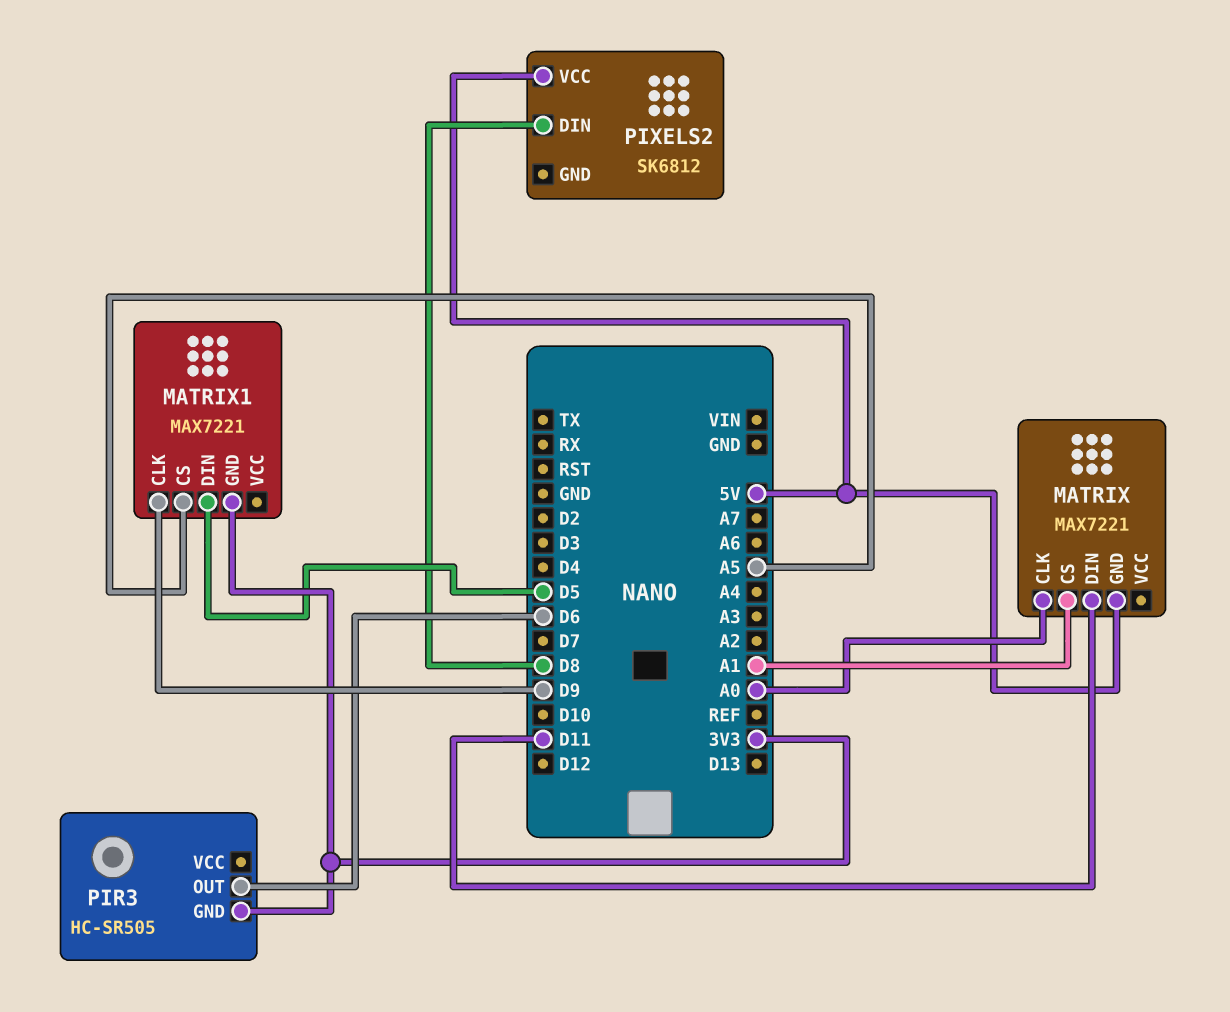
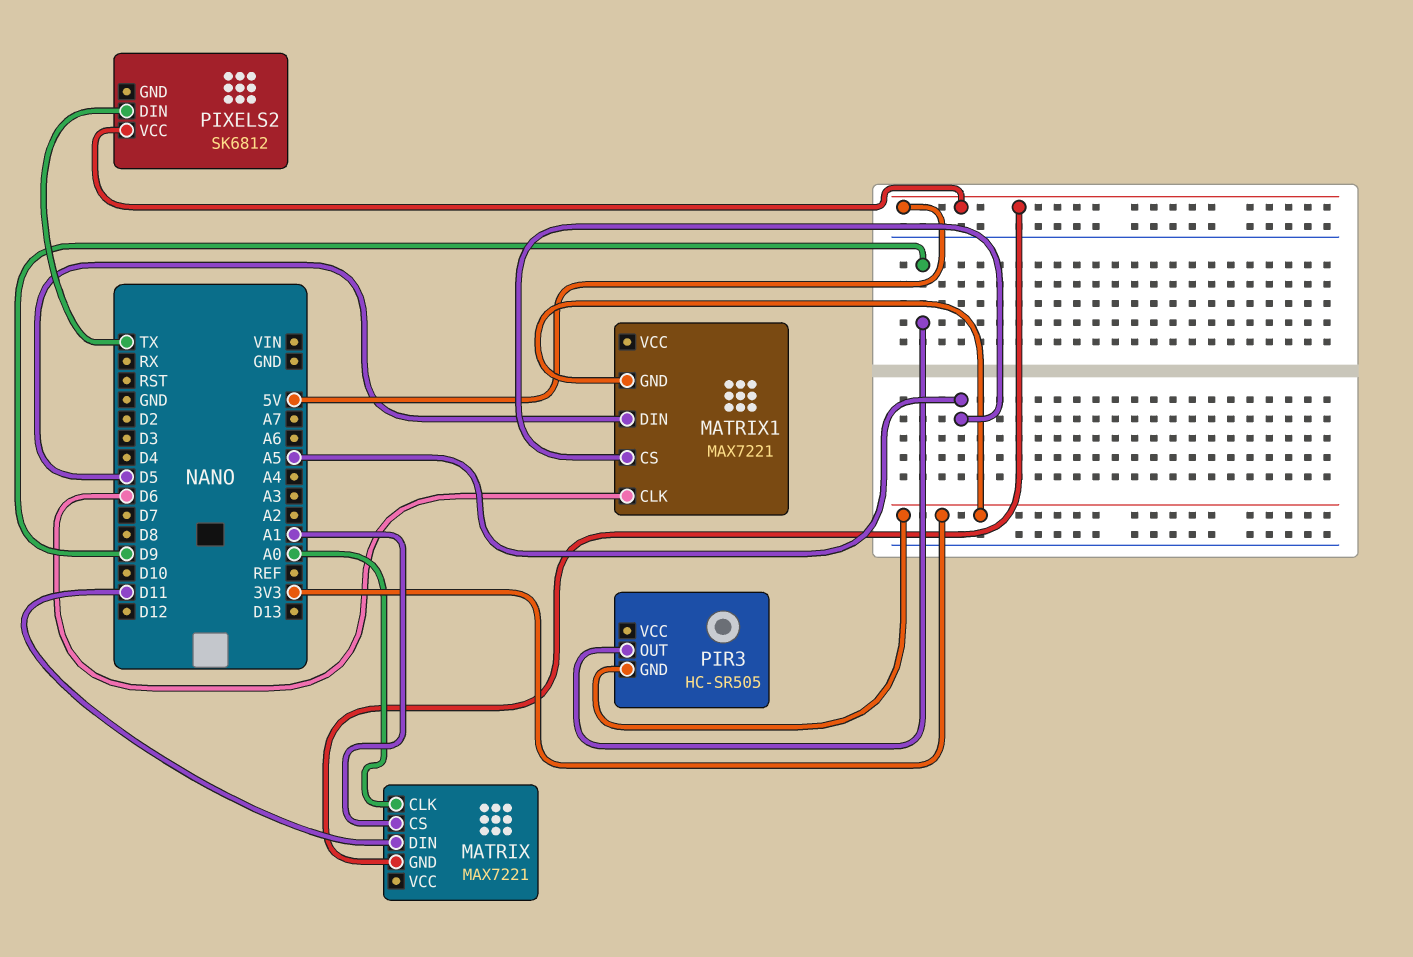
MATRIX1 pin CLK: D9 -> D6
PIR3 pin OUT: D6 -> D9
PIXELS2 pin DIN: D8 -> TX

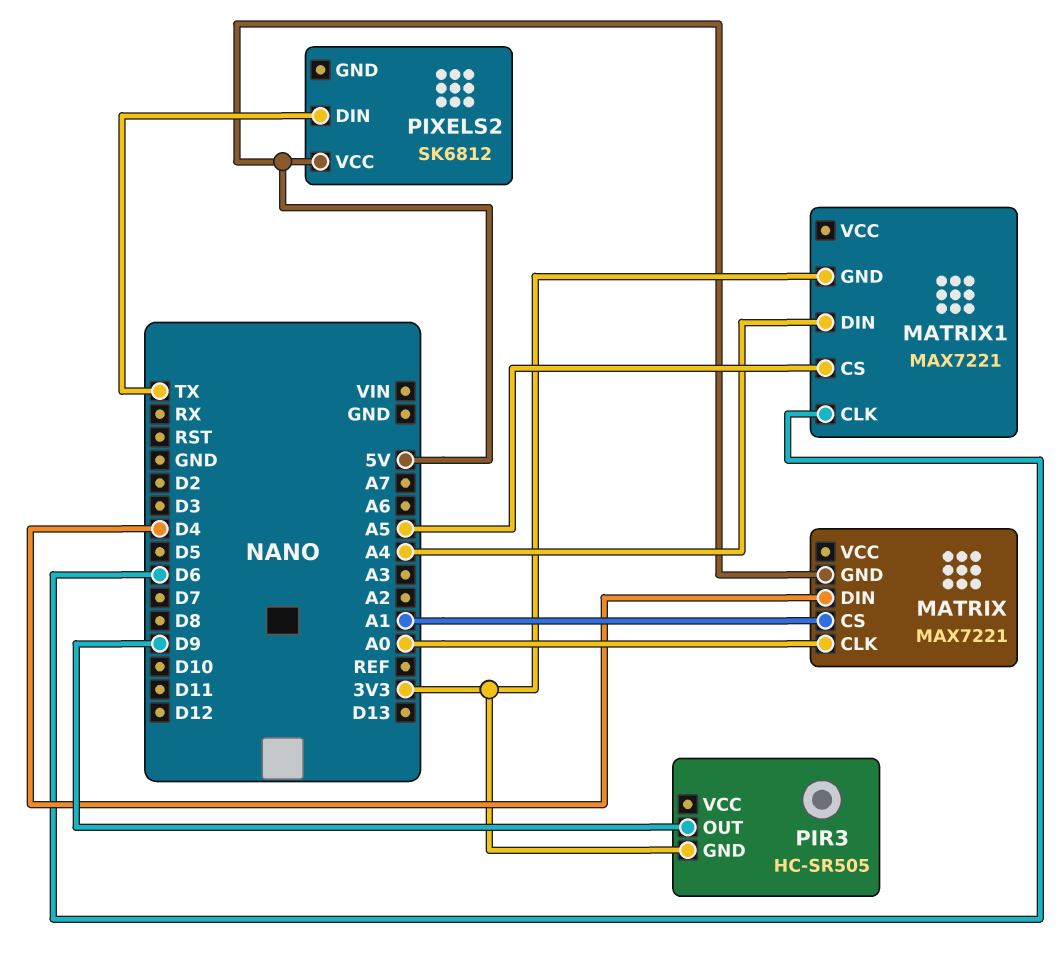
MATRIX pin DIN: D11 -> D4
MATRIX1 pin DIN: D5 -> A4

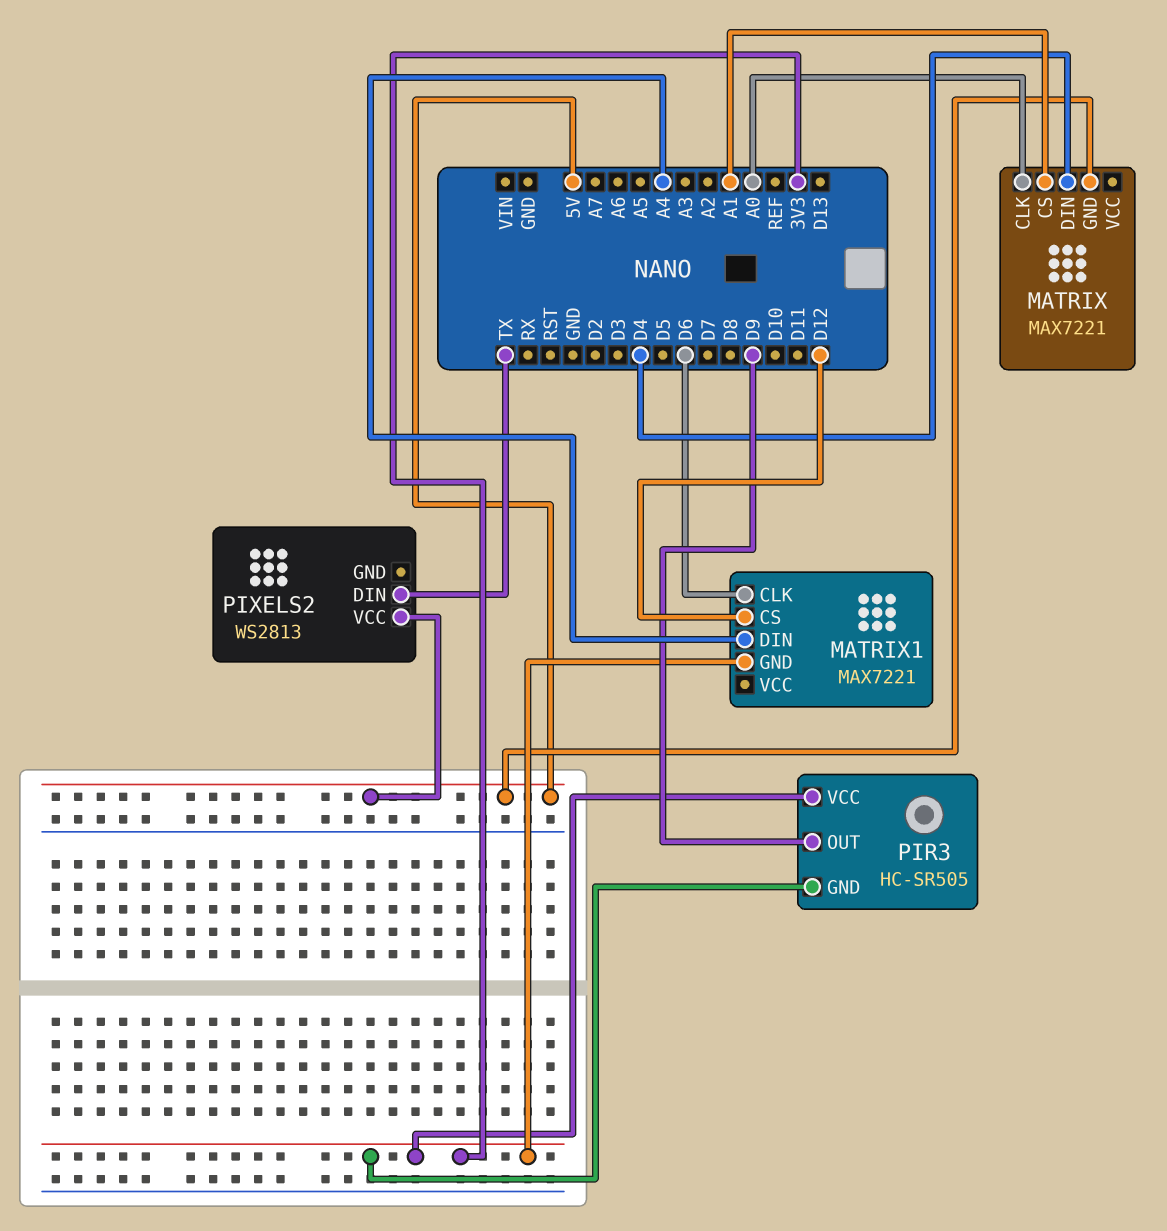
MATRIX1 pin CS: A5 -> D12
PIR3 pin VCC: none -> 3V3
PIXELS2: SK6812 -> WS2813

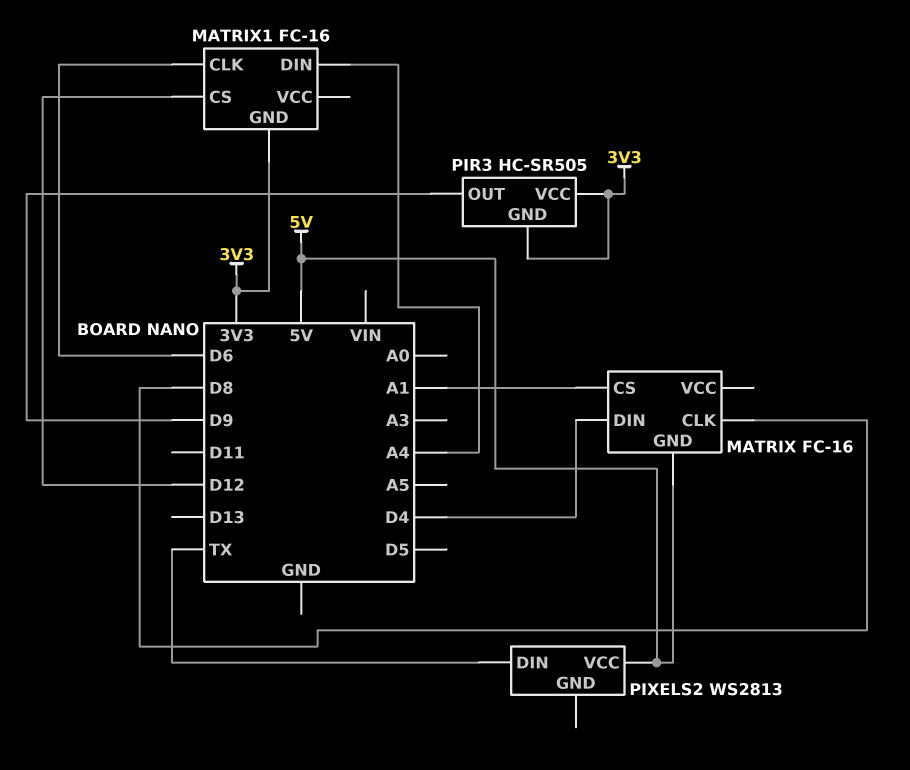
MATRIX: MAX7221 -> FC-16
MATRIX pin CLK: A0 -> D8
MATRIX1: MAX7221 -> FC-16

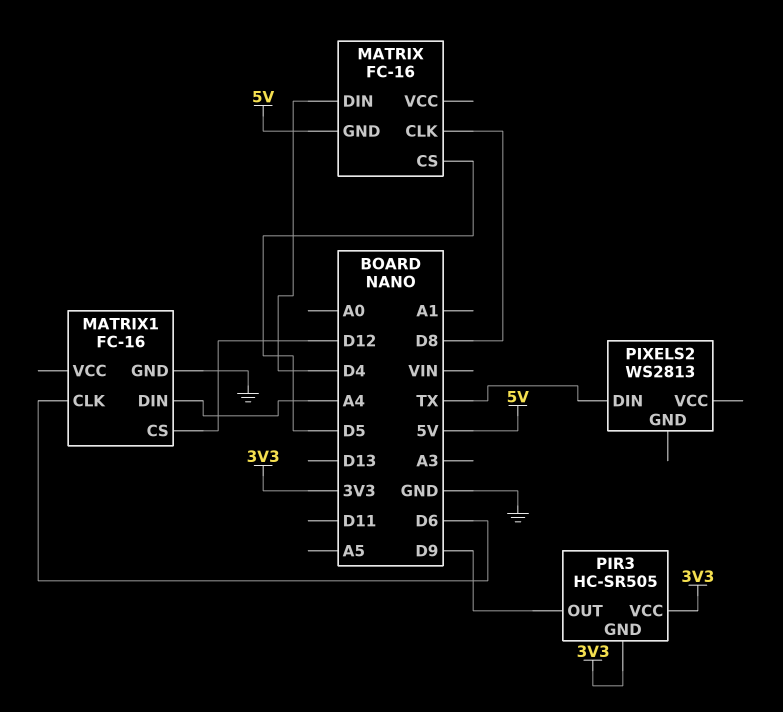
MATRIX pin CS: A1 -> D5
MATRIX1 pin GND: 3V3 -> GND
PIXELS2 pin VCC: 5V -> none

